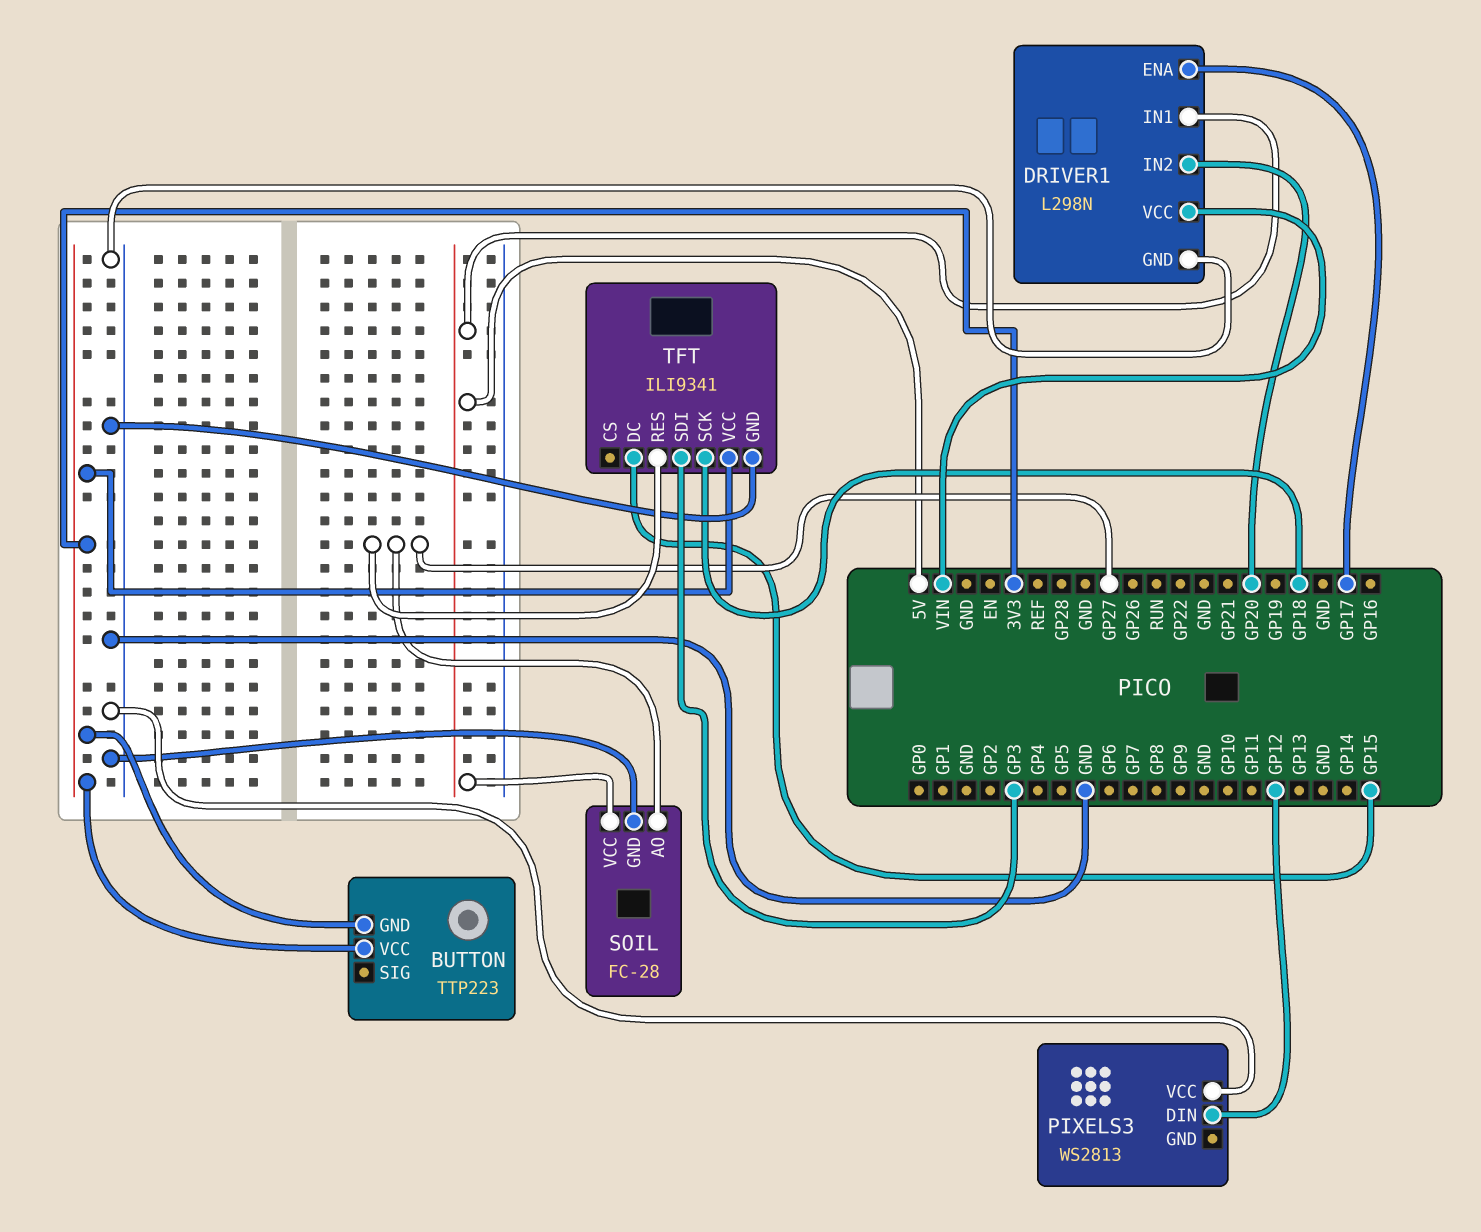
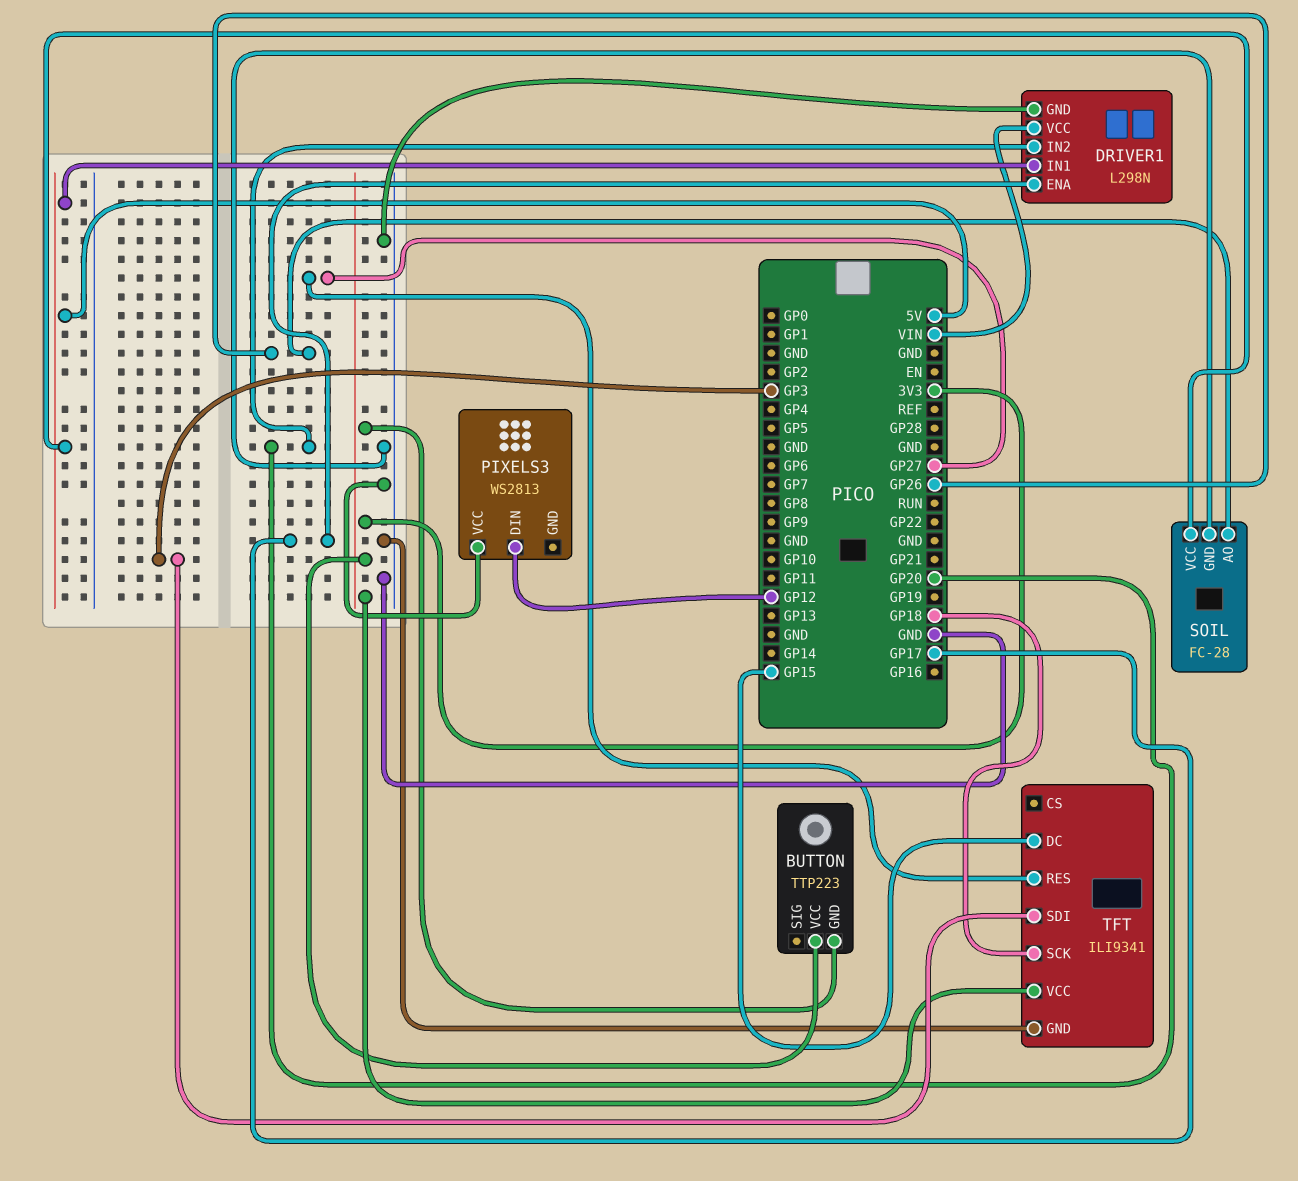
SOIL pin AO: GP27 -> GP26

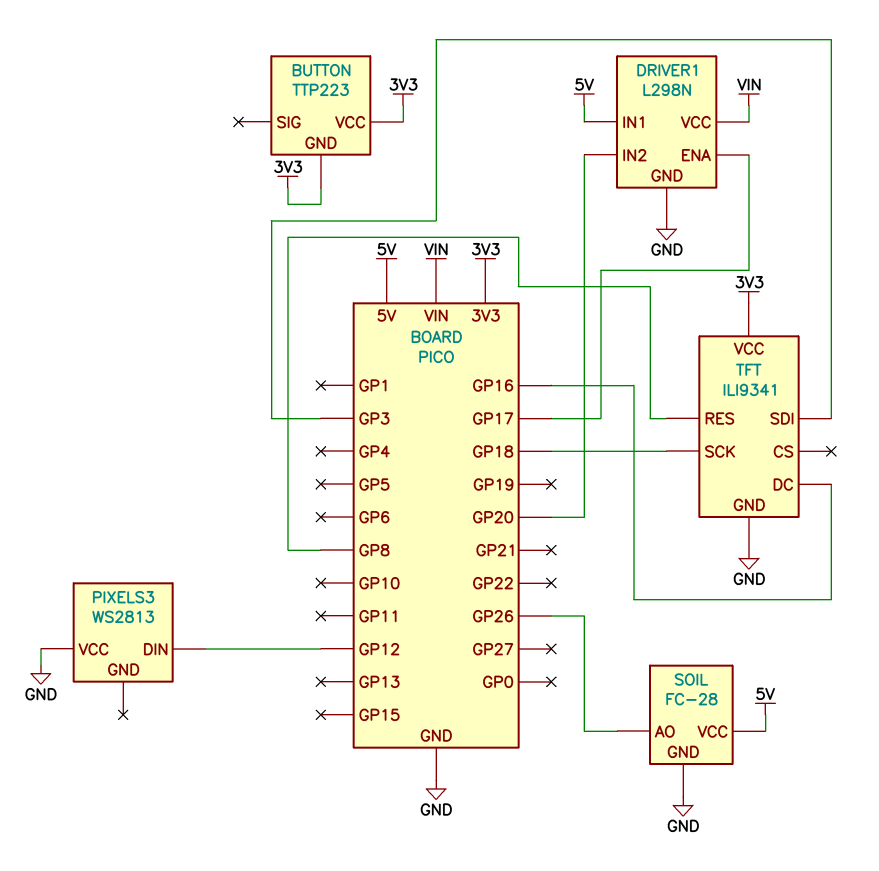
TFT pin DC: GP15 -> GP16
TFT pin RES: GP27 -> GP8

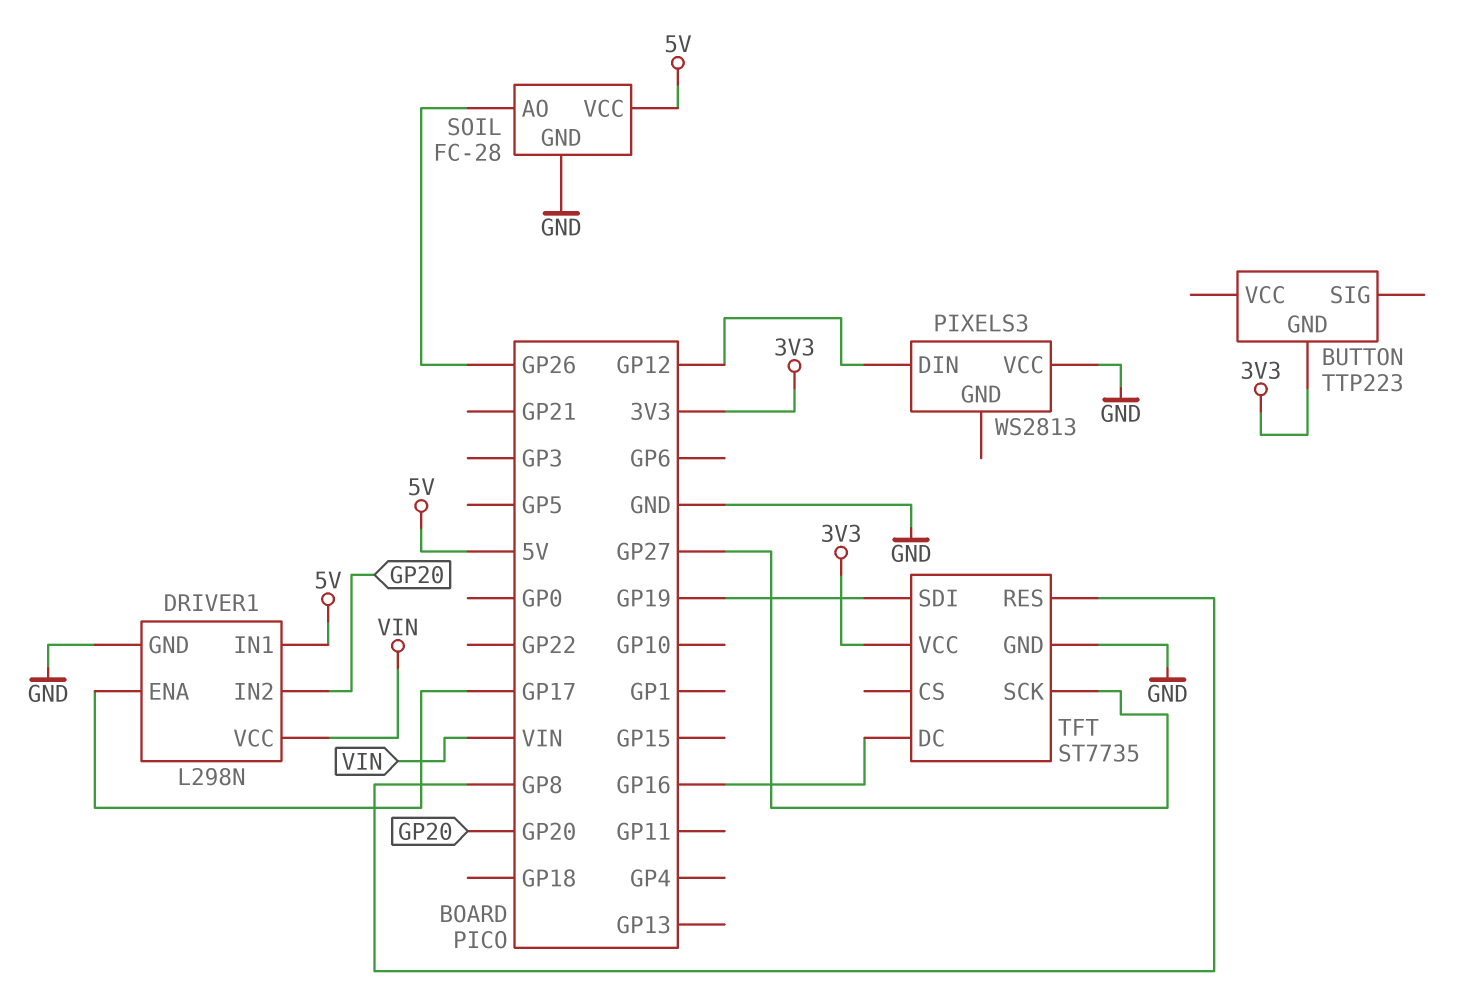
BUTTON pin VCC: 3V3 -> none
TFT: ILI9341 -> ST7735
TFT pin SCK: GP18 -> GP27
TFT pin SDI: GP3 -> GP19

